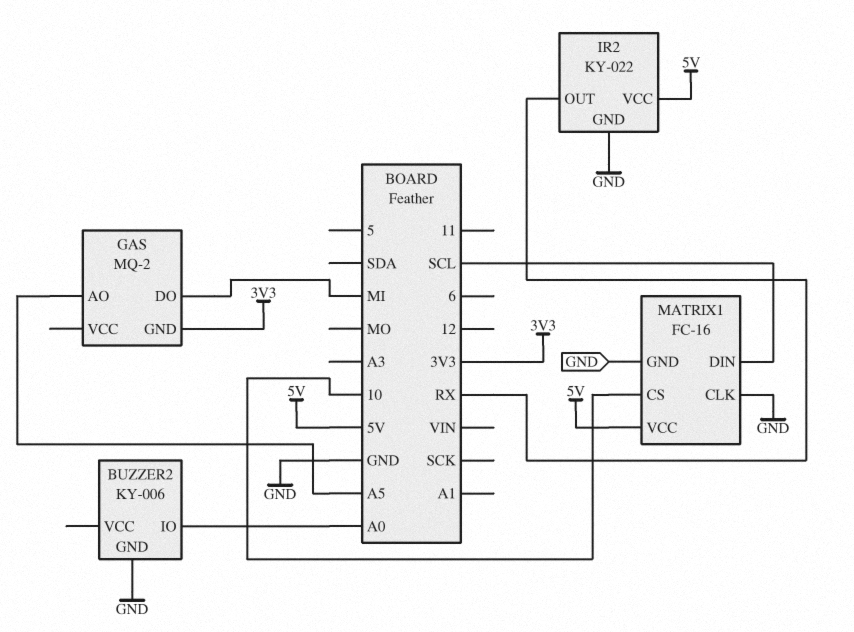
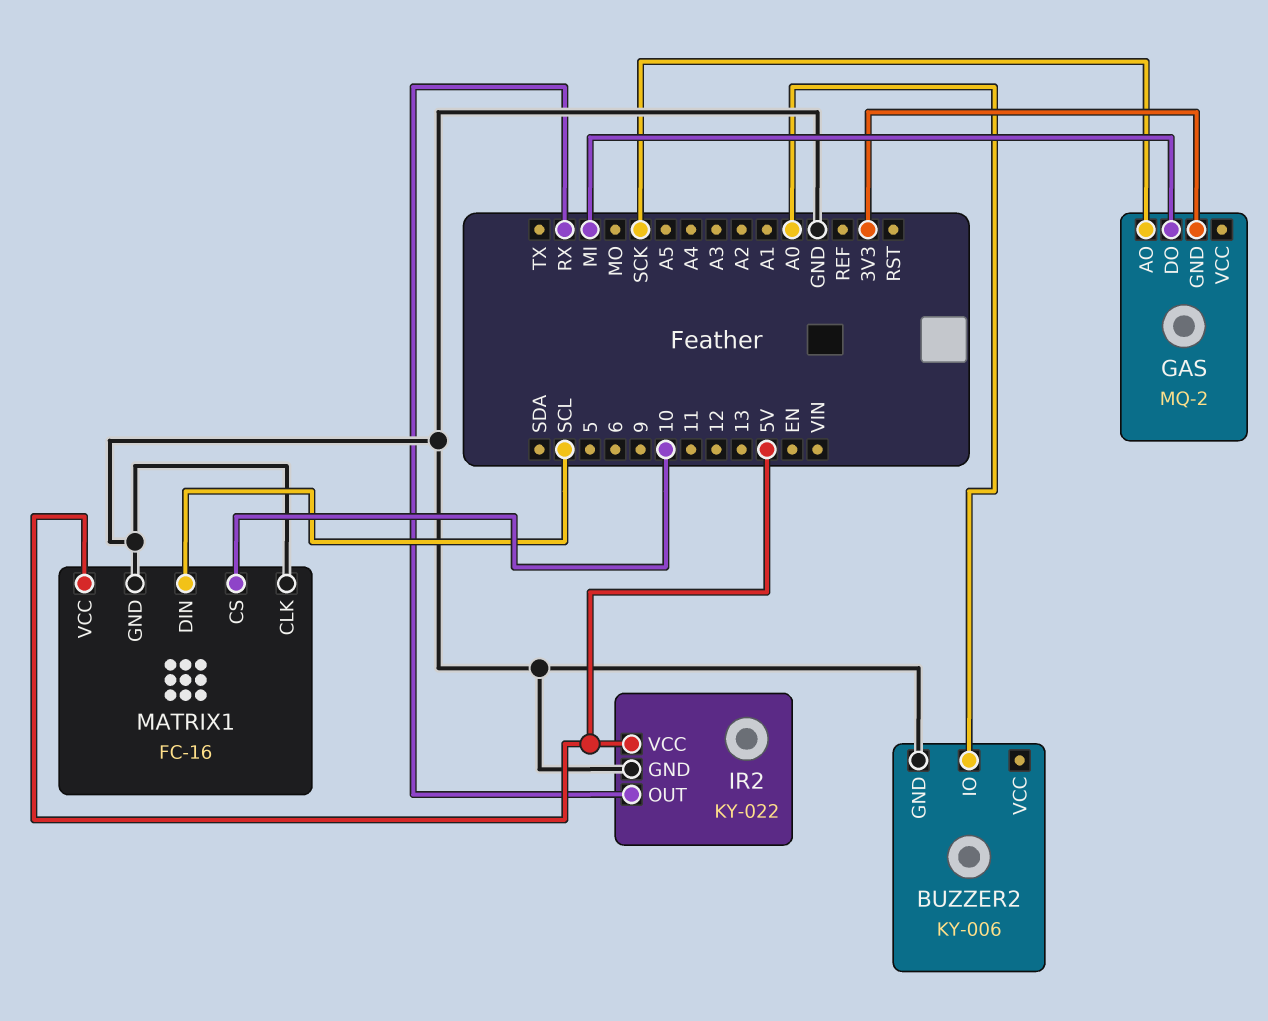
GAS pin AO: A5 -> SCK

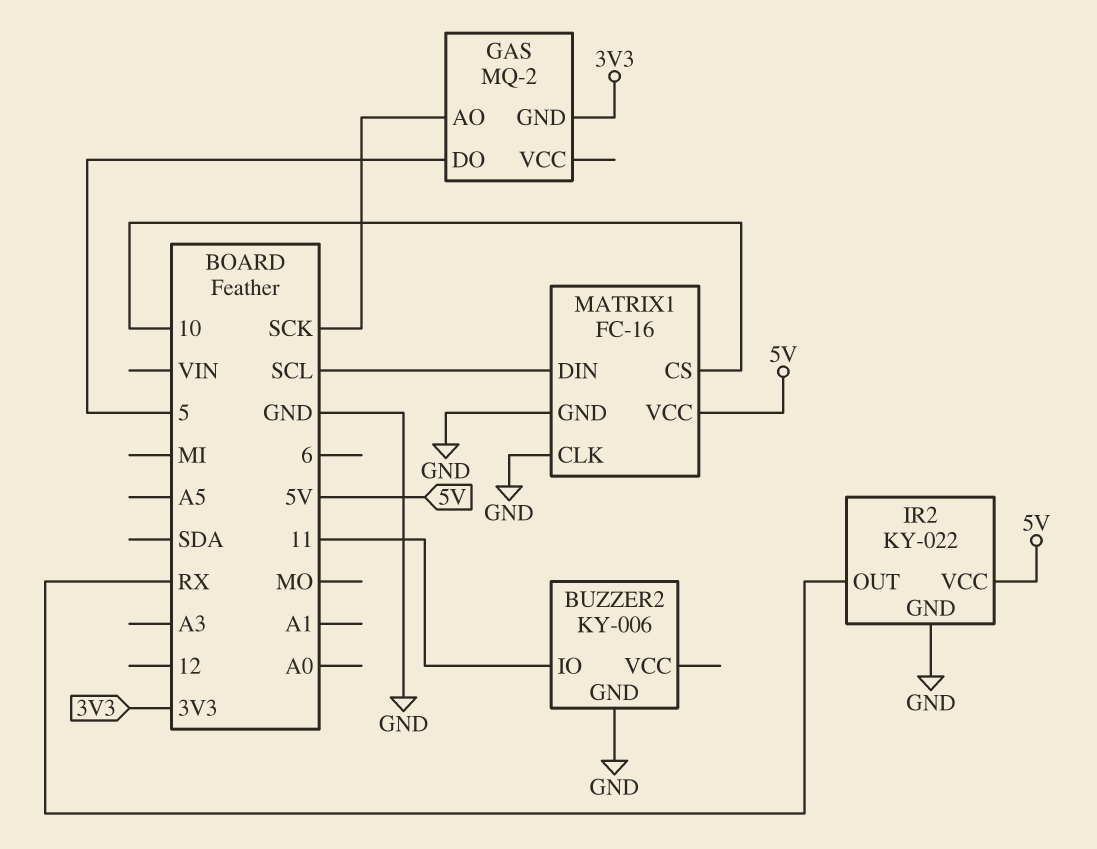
BUZZER2 pin IO: A0 -> 11
GAS pin DO: MI -> 5

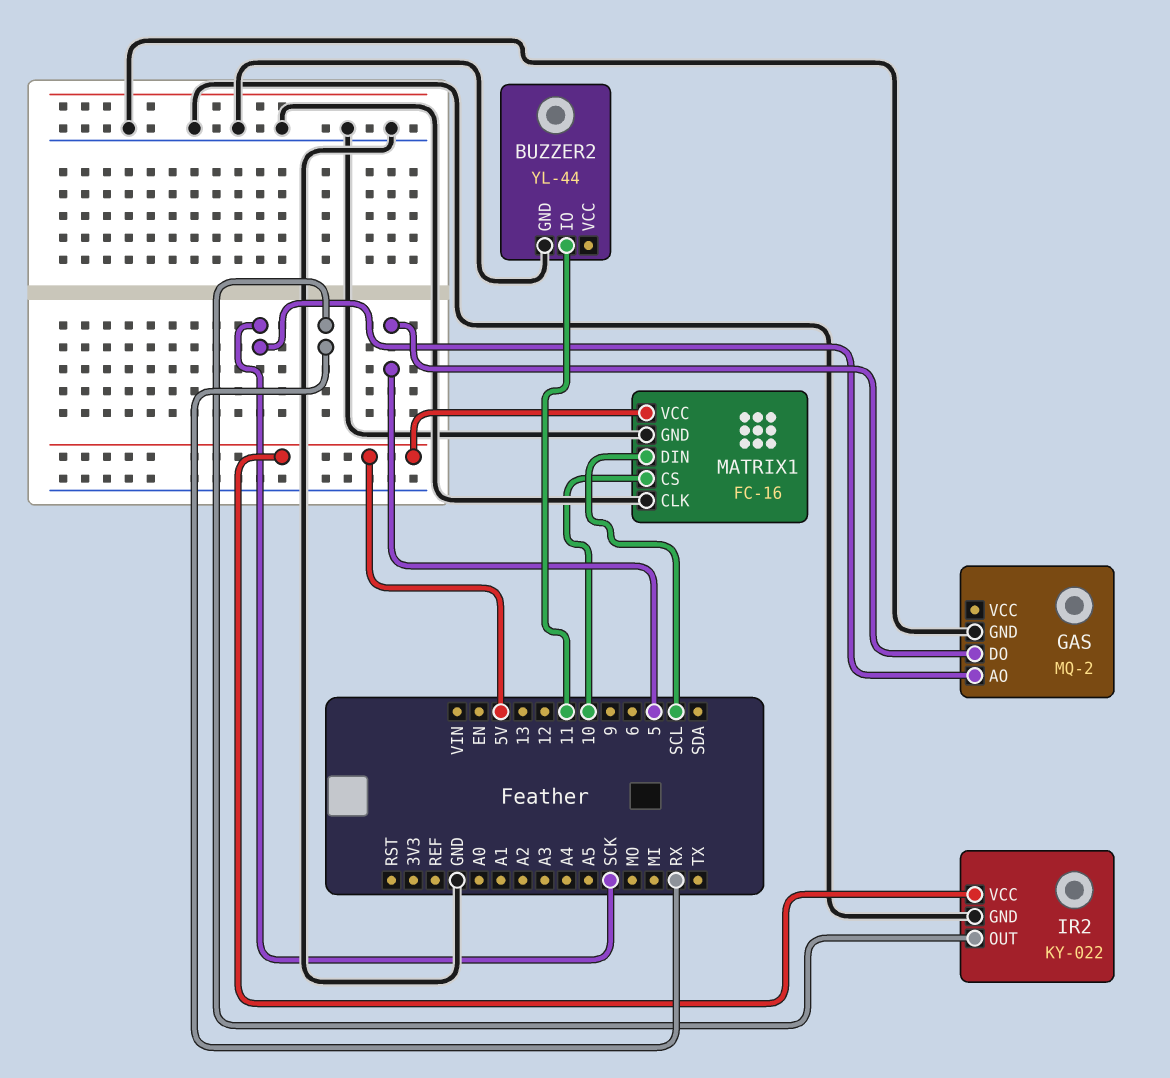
BUZZER2: KY-006 -> YL-44
GAS pin GND: 3V3 -> GND

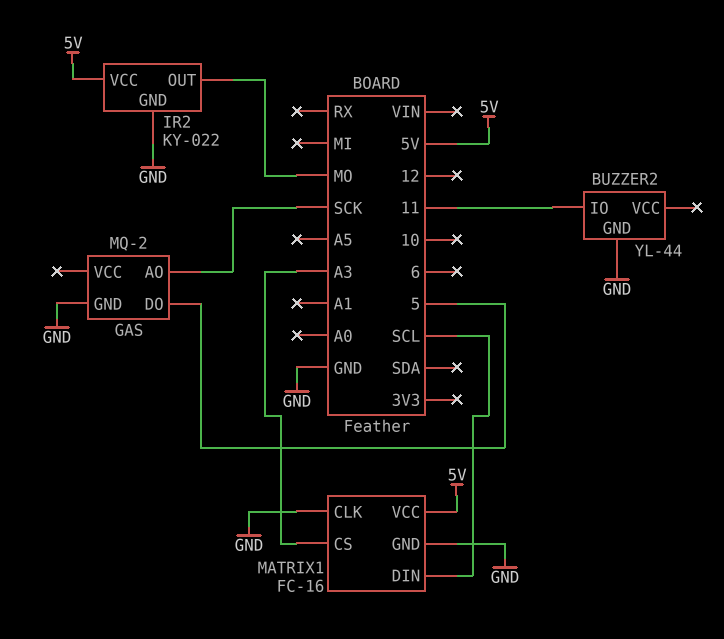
IR2 pin OUT: RX -> MO
MATRIX1 pin CS: 10 -> A3

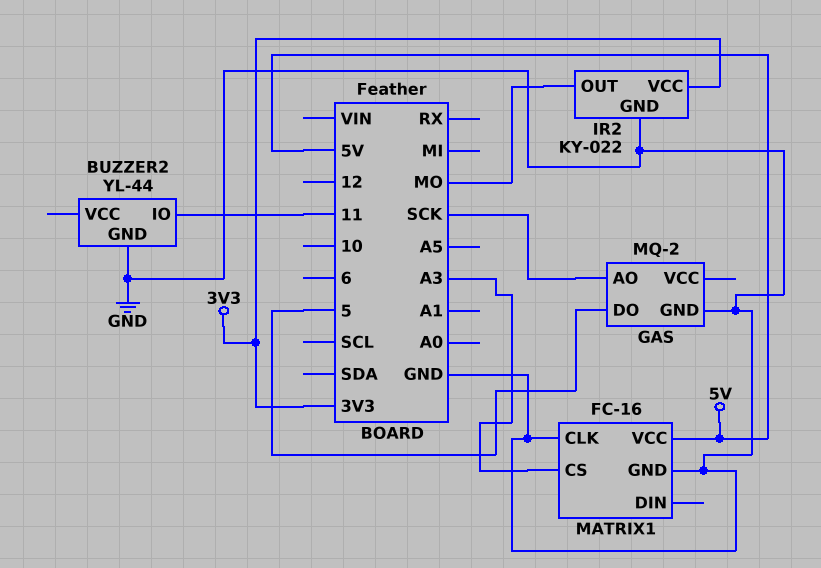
IR2 pin VCC: 5V -> 3V3
MATRIX1 pin DIN: SCL -> none

